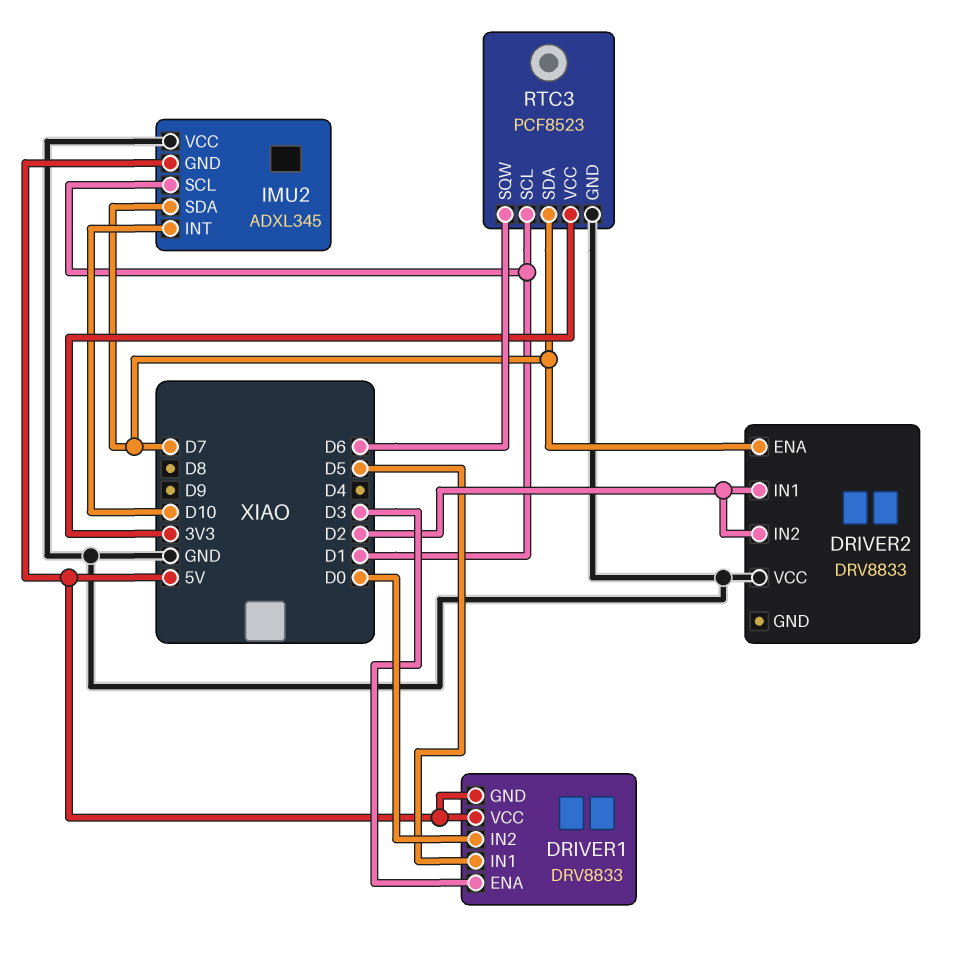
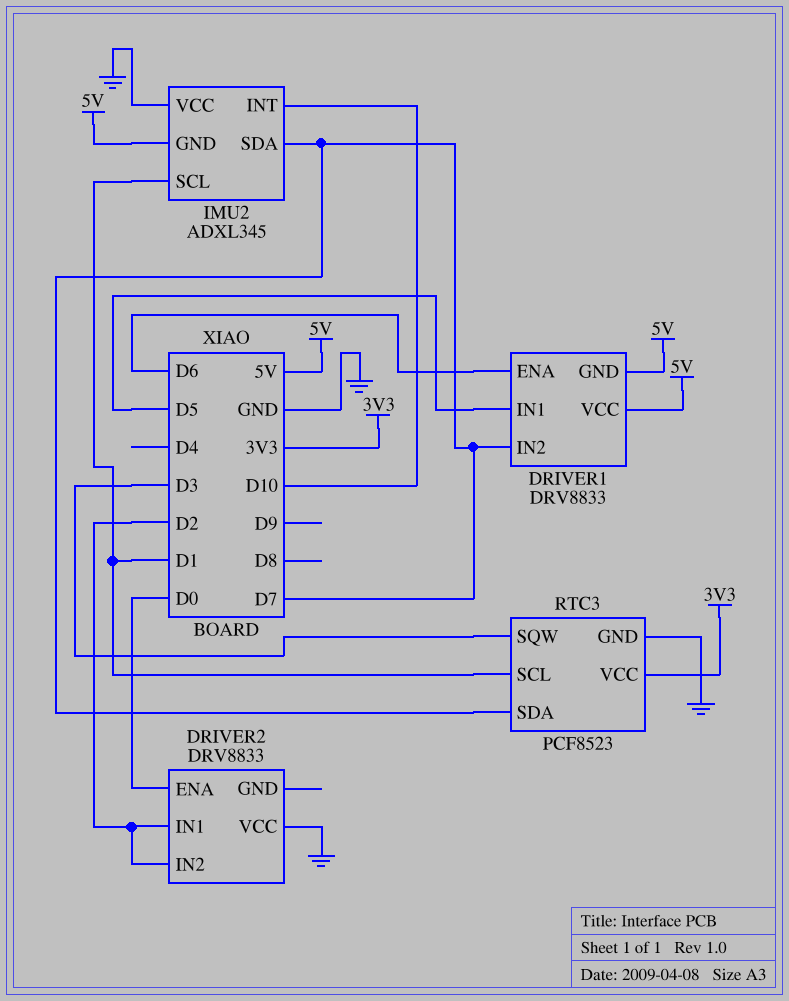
DRIVER1 pin ENA: D3 -> D6
DRIVER1 pin IN2: D0 -> D7
DRIVER2 pin ENA: D7 -> D0
RTC3 pin SQW: D6 -> D3

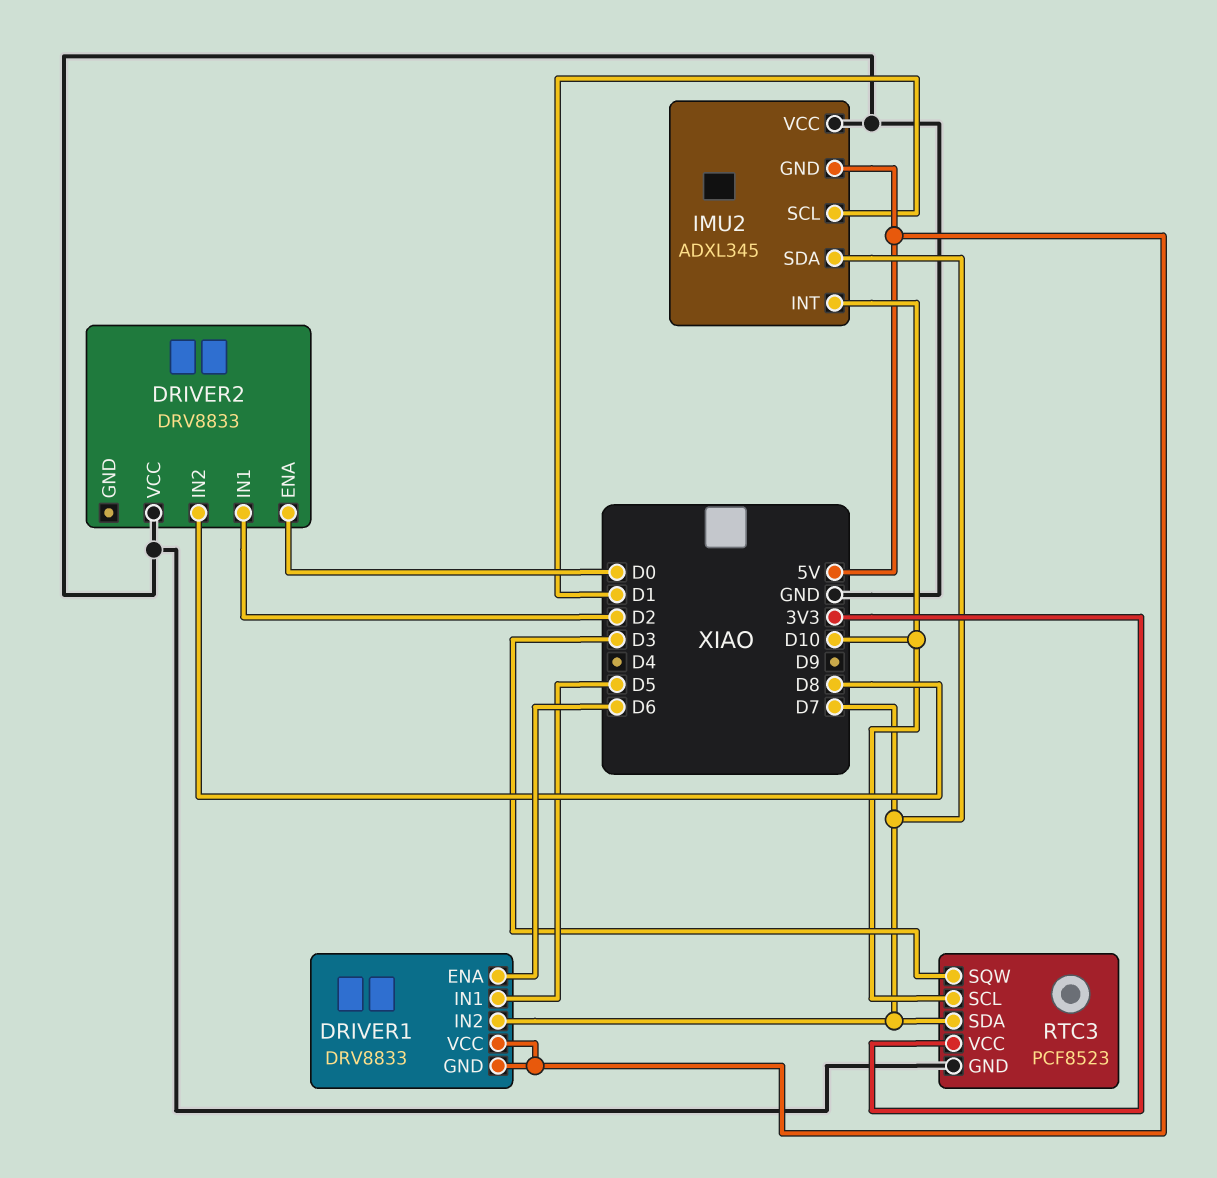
DRIVER2 pin IN2: D2 -> D8
RTC3 pin SCL: D1 -> D10

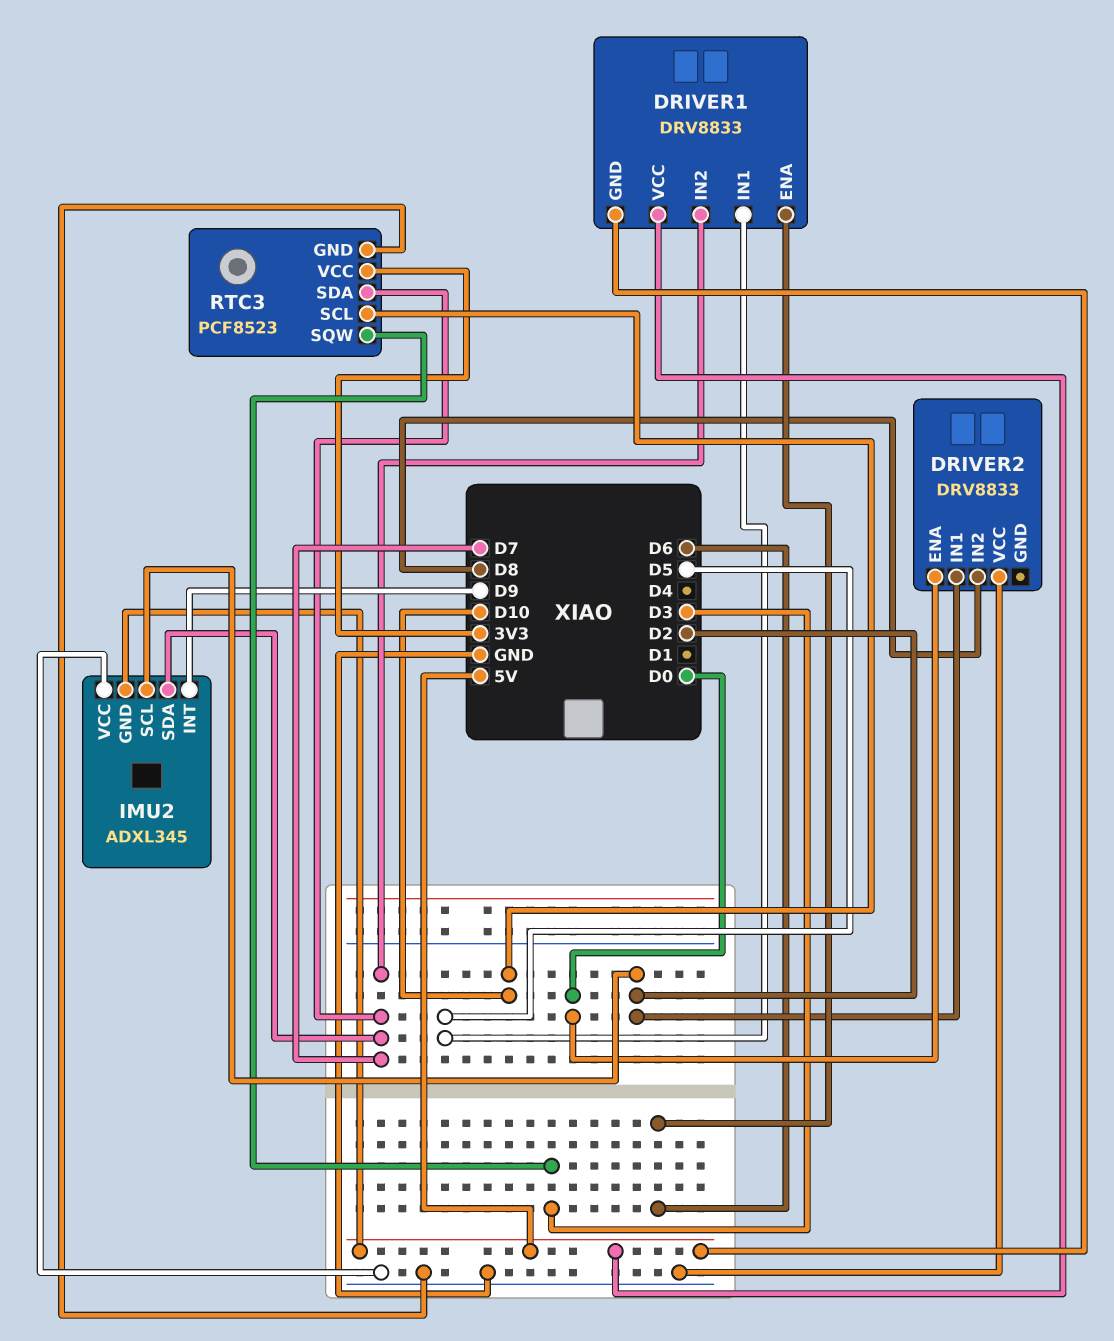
IMU2 pin INT: D10 -> D9
IMU2 pin SCL: D1 -> D2

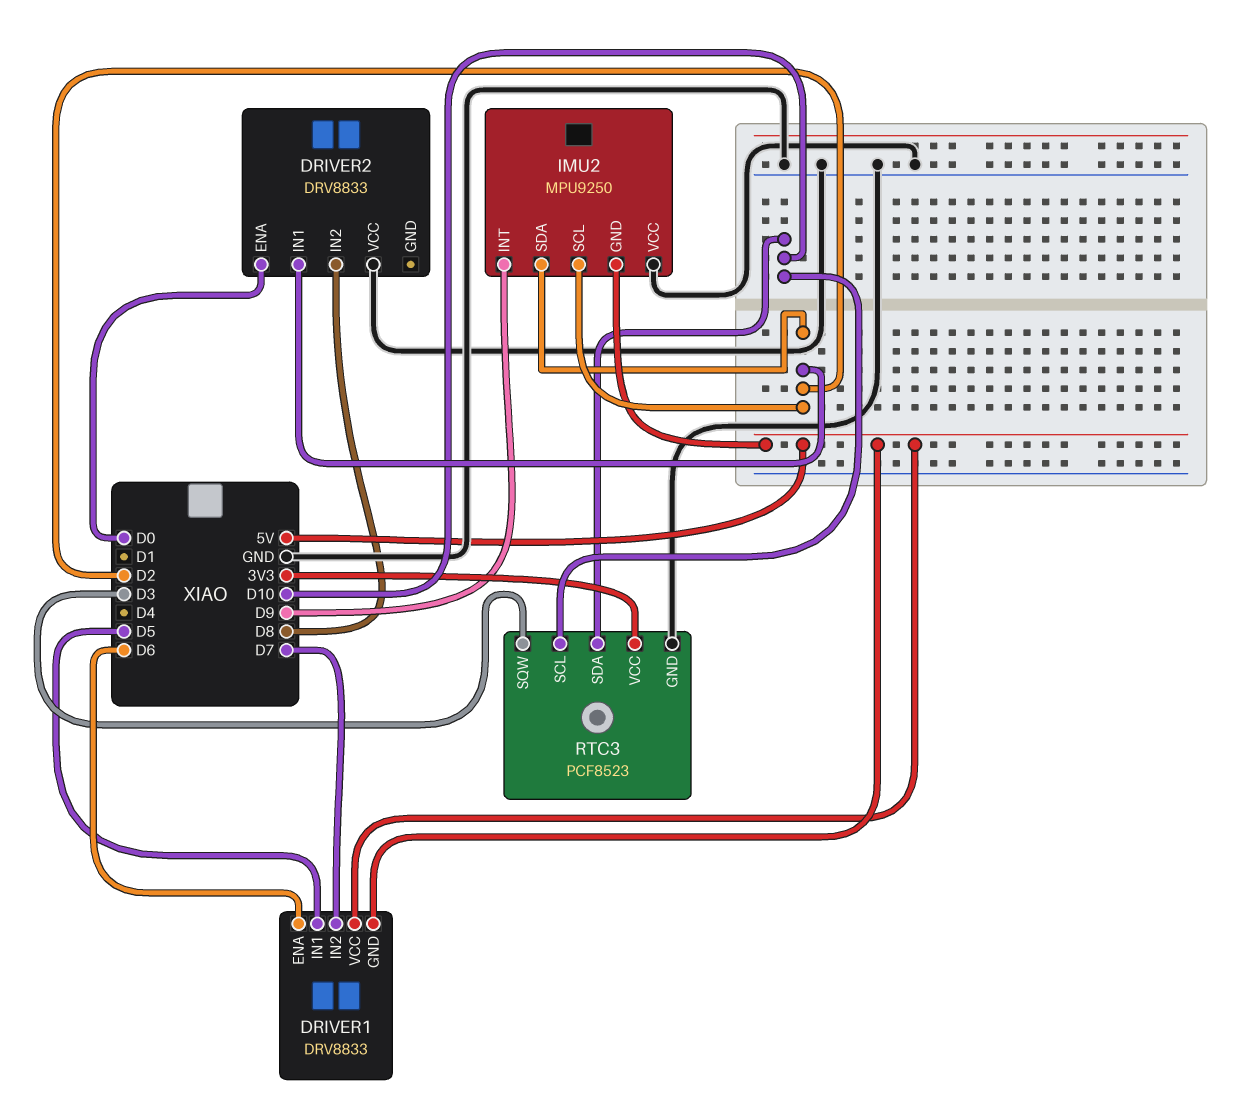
IMU2: ADXL345 -> MPU9250
IMU2 pin SDA: D7 -> D2
RTC3 pin SDA: D7 -> D10

